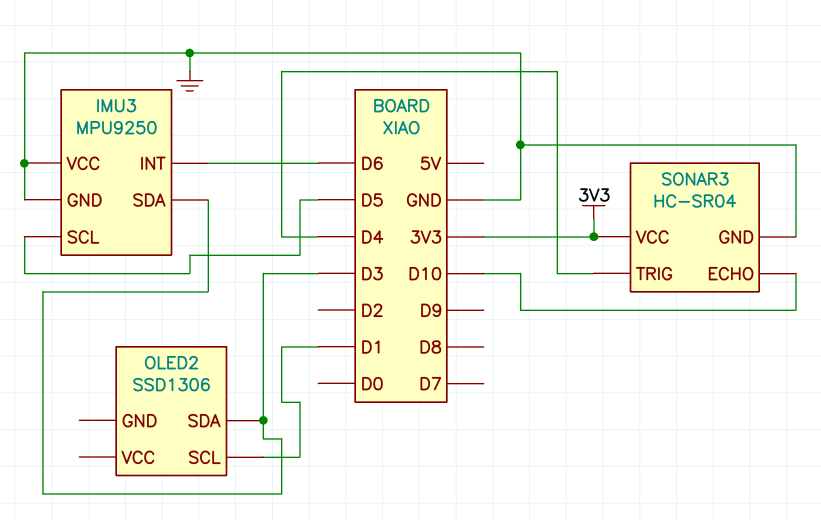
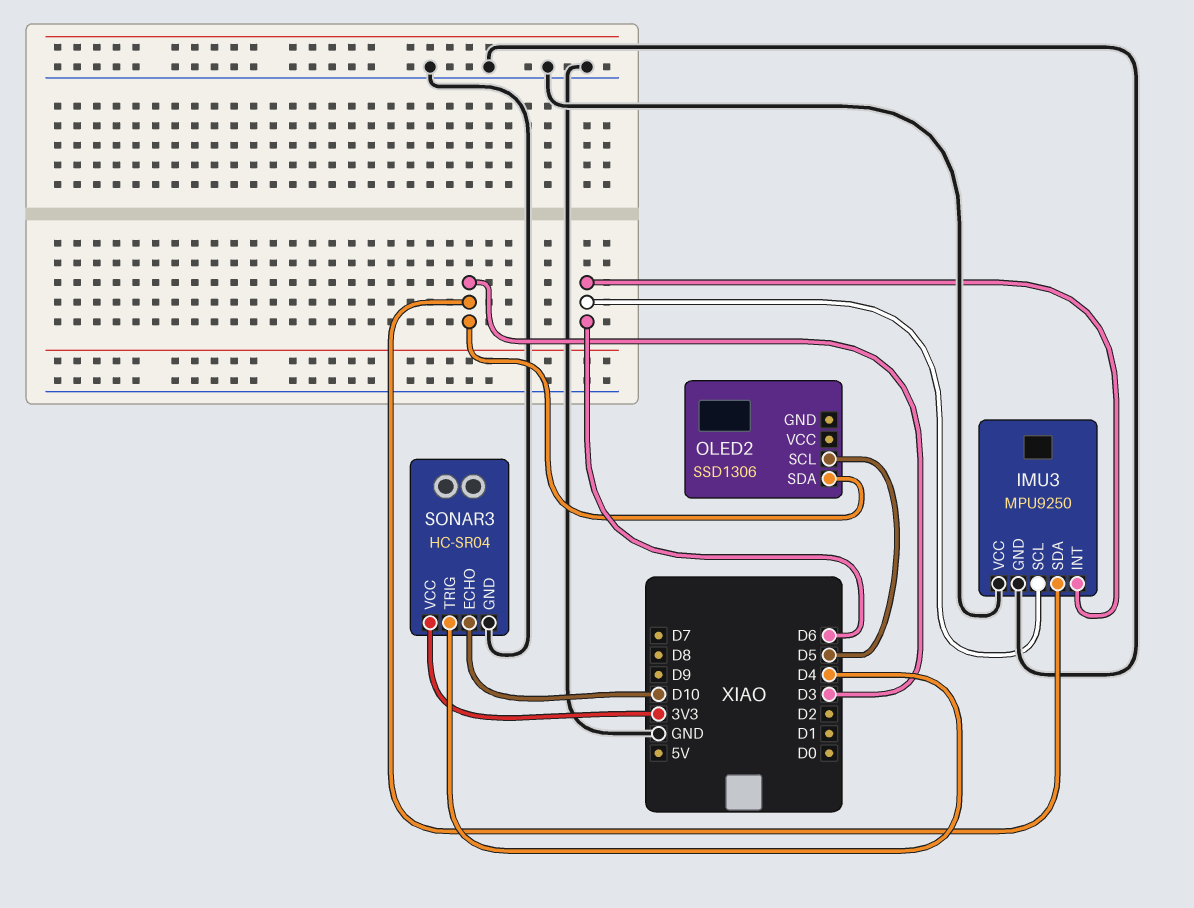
IMU3 pin SCL: D5 -> D6
OLED2 pin SCL: D1 -> D5

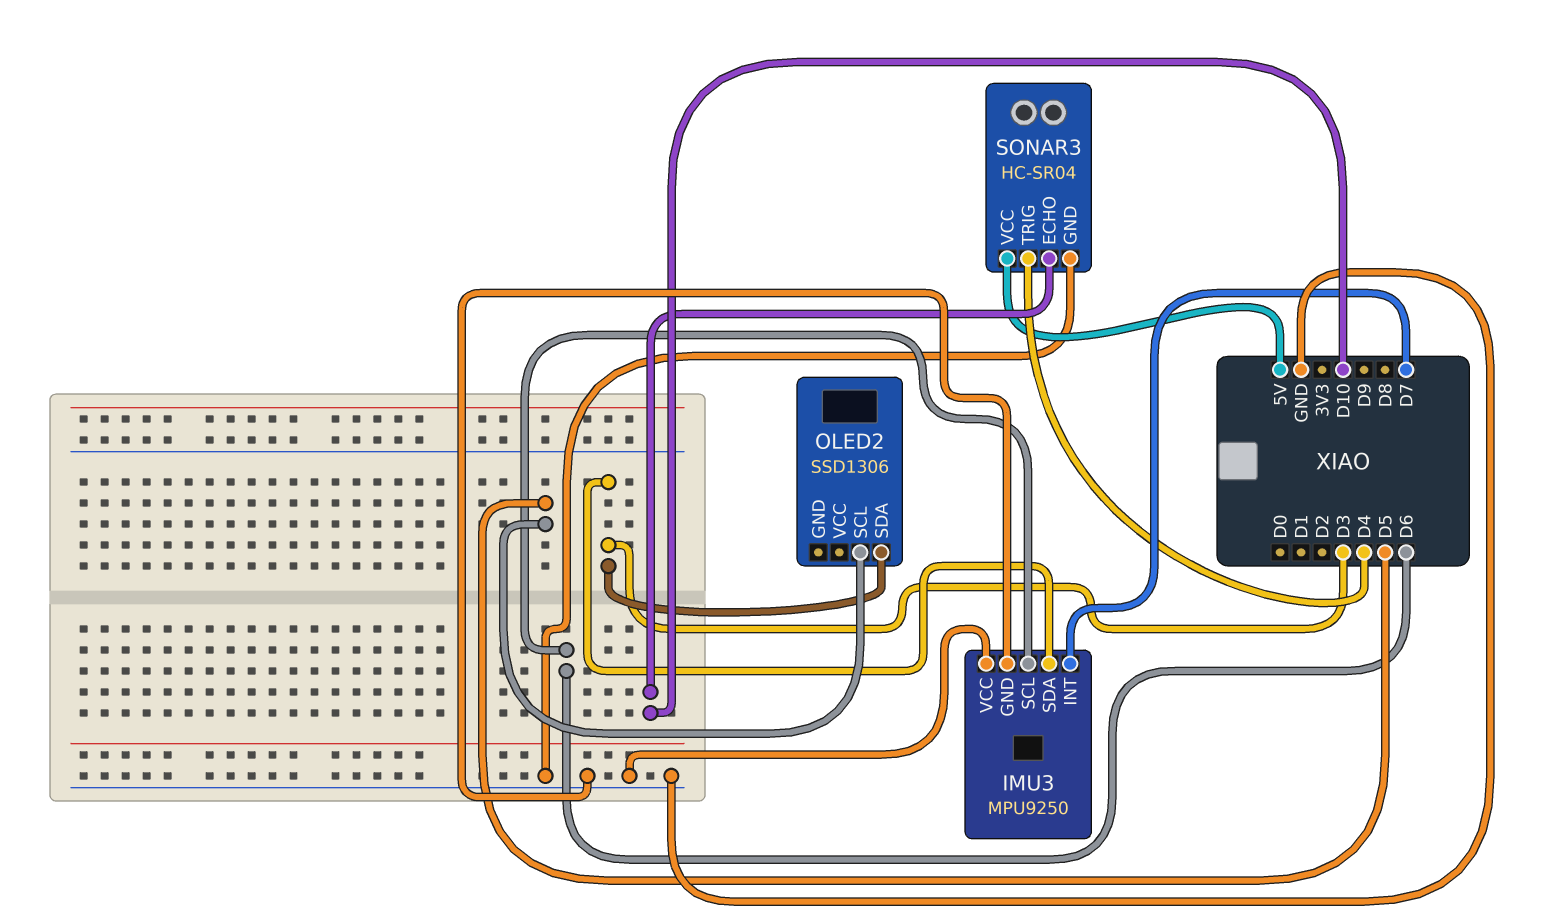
IMU3 pin INT: D6 -> D7
SONAR3 pin VCC: 3V3 -> 5V

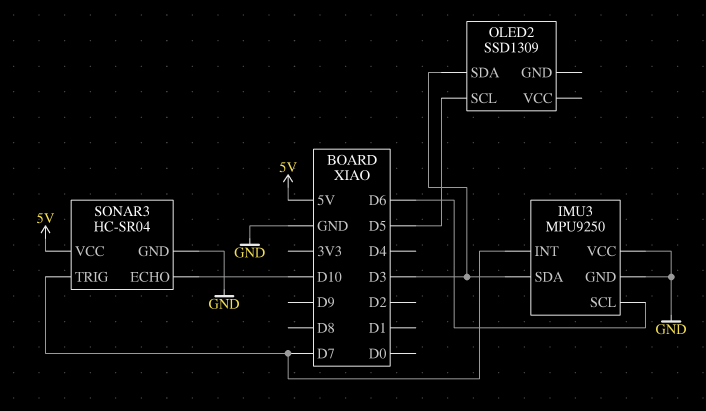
OLED2: SSD1306 -> SSD1309
SONAR3 pin TRIG: D4 -> D7

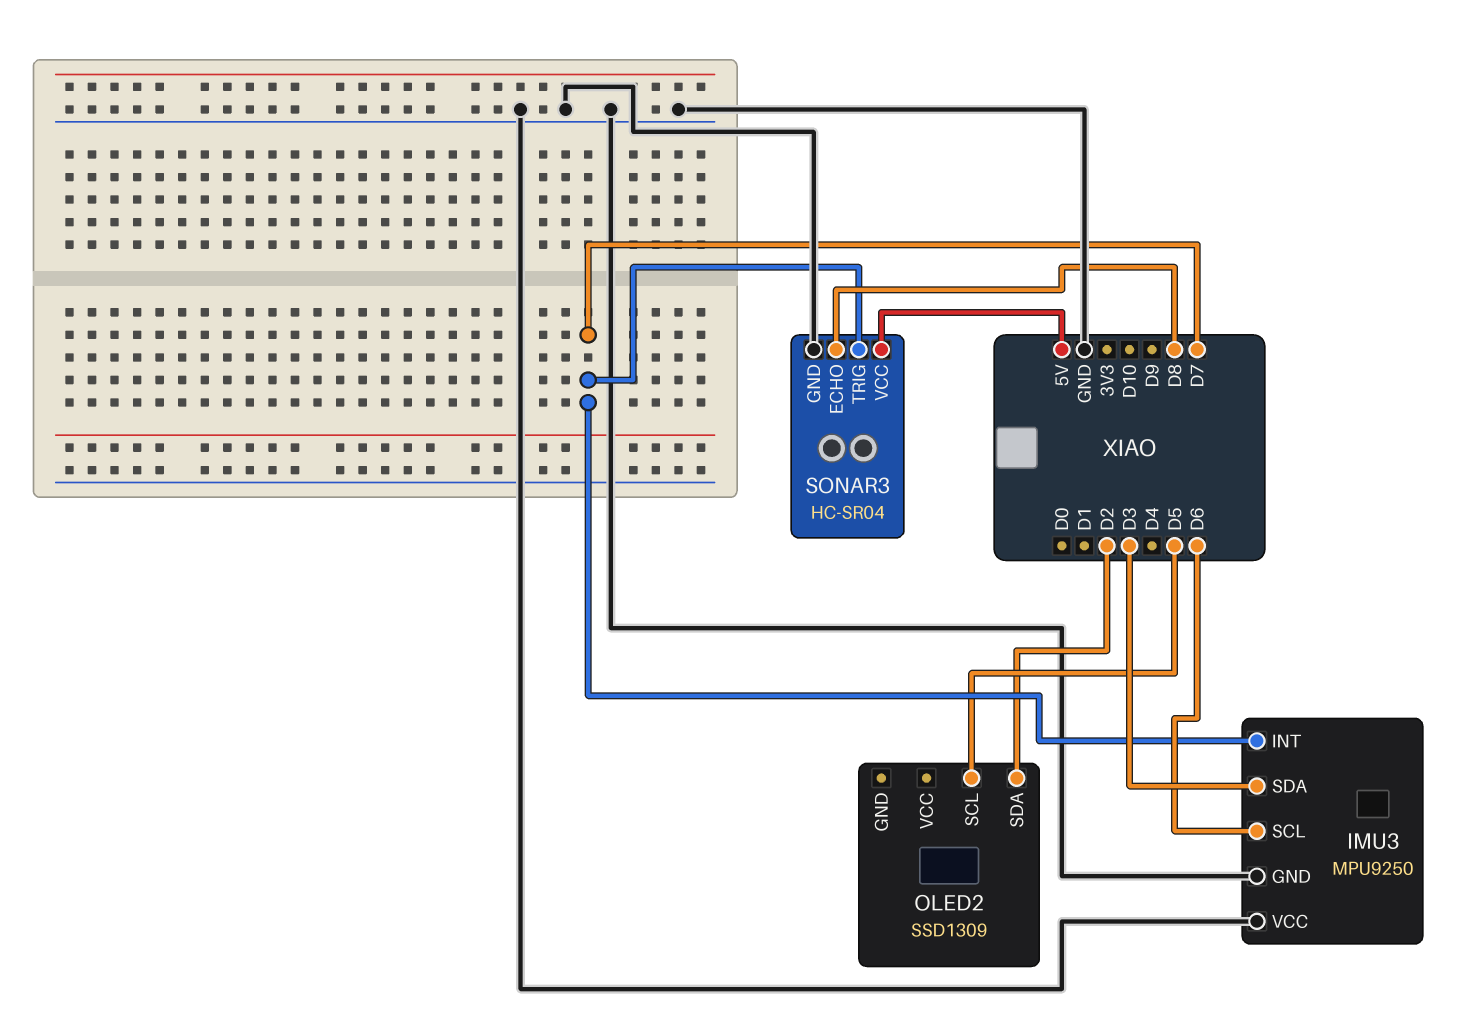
OLED2 pin SDA: D3 -> D2
SONAR3 pin ECHO: D10 -> D8

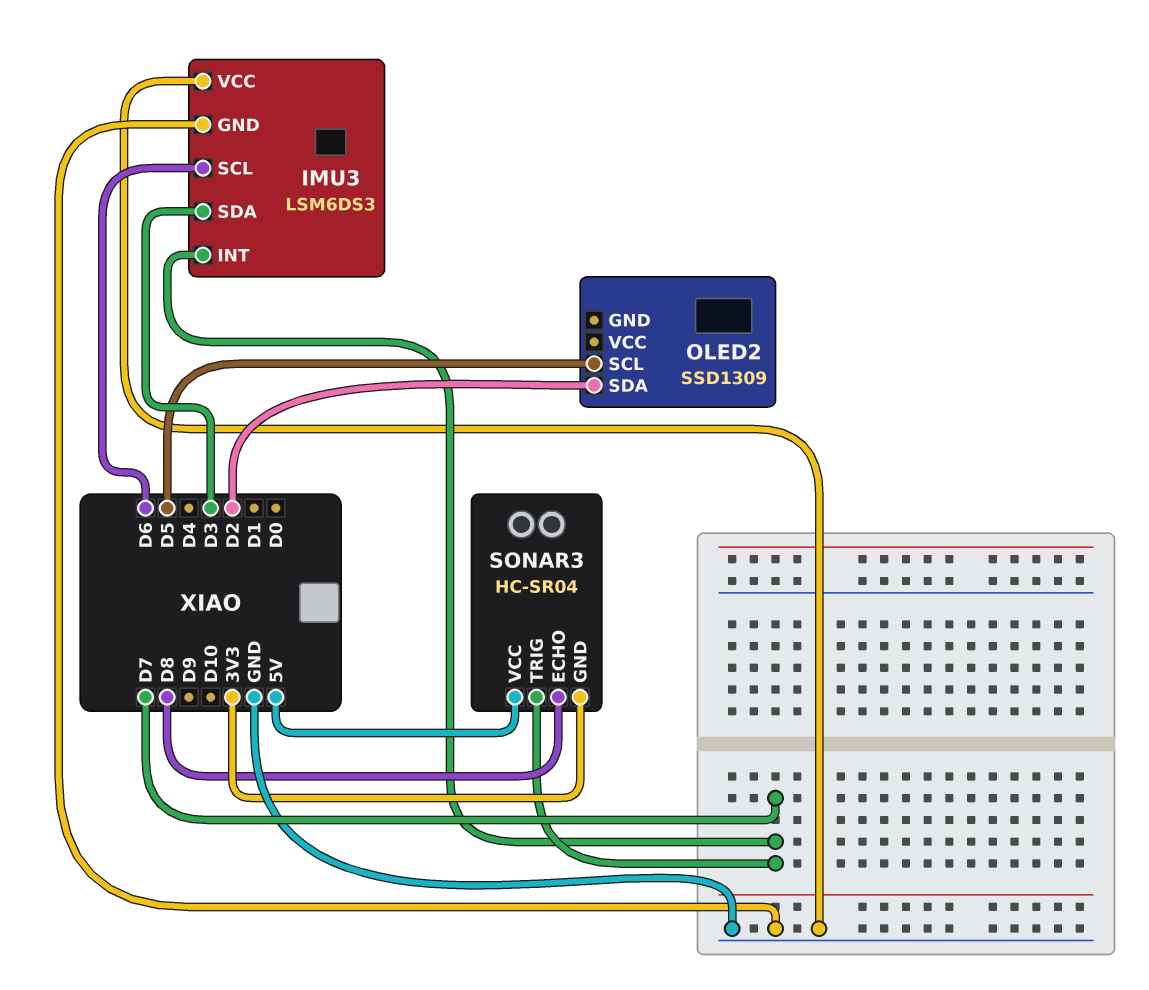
IMU3: MPU9250 -> LSM6DS3
SONAR3 pin GND: GND -> 3V3

